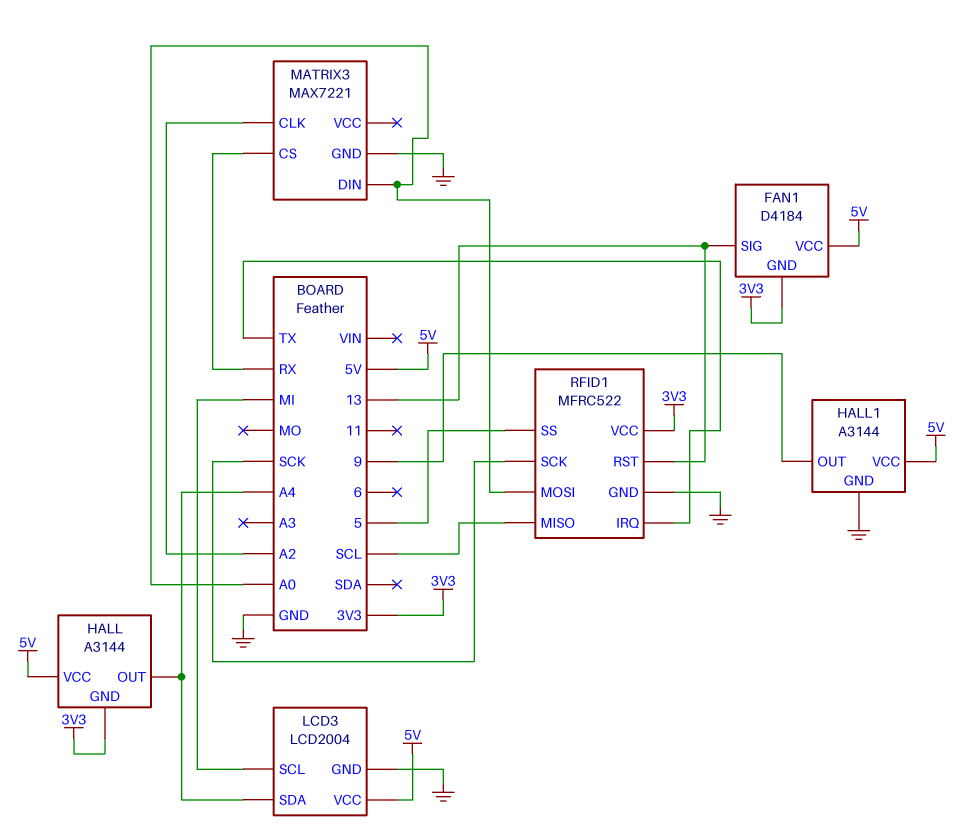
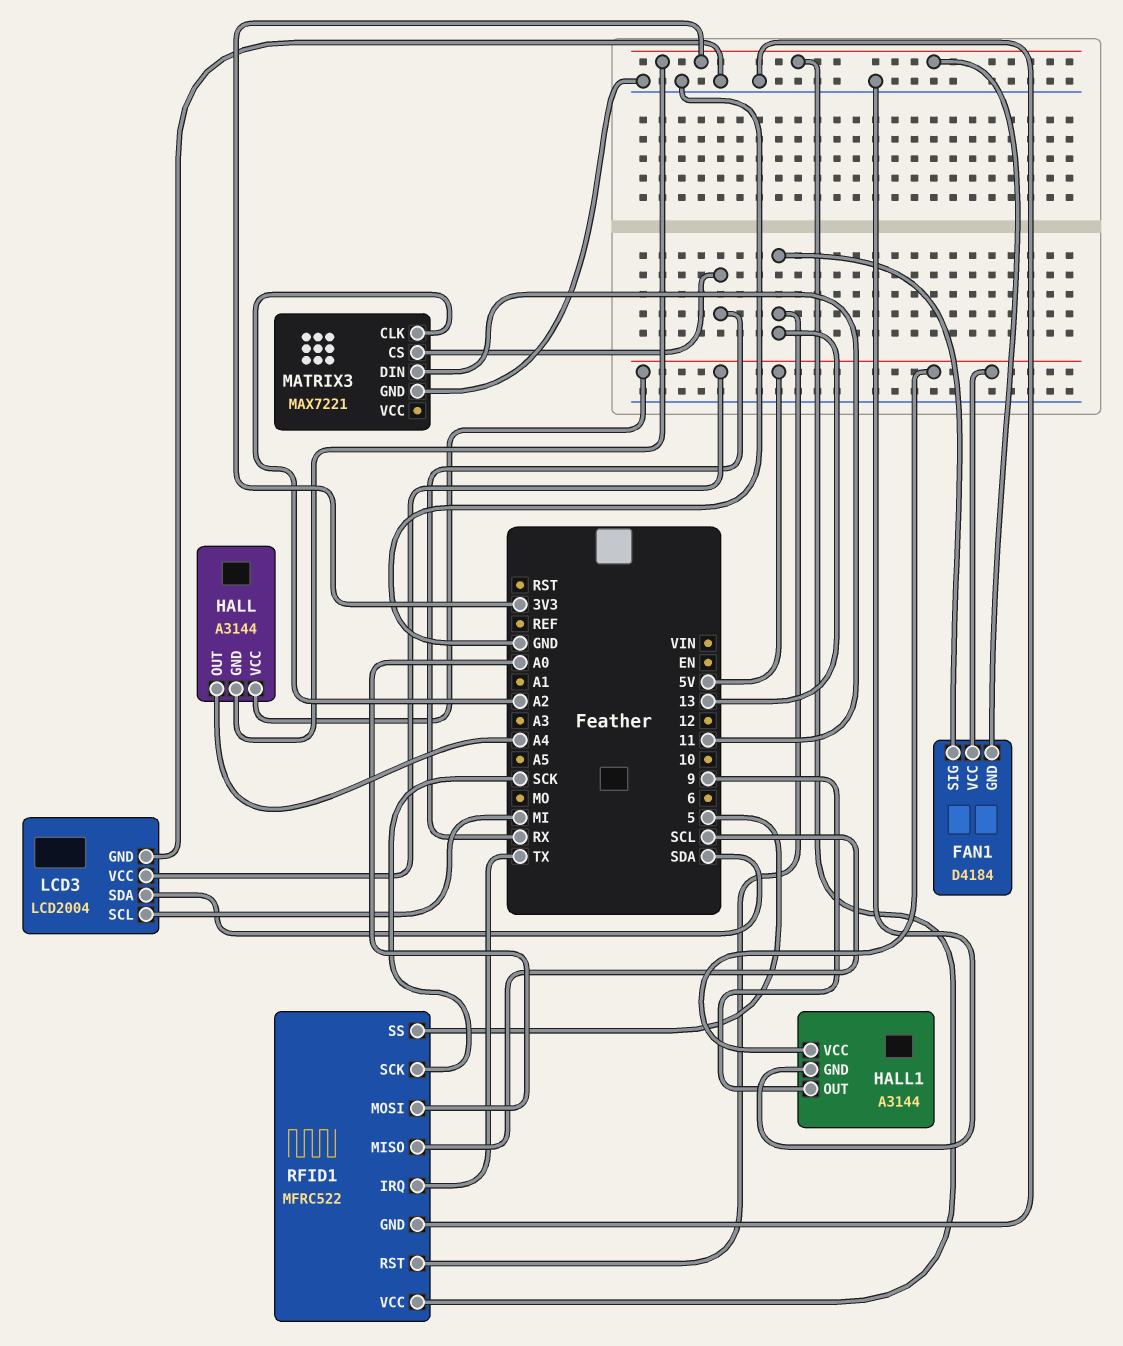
LCD3 pin SDA: A4 -> SDA
MATRIX3 pin DIN: A0 -> 11

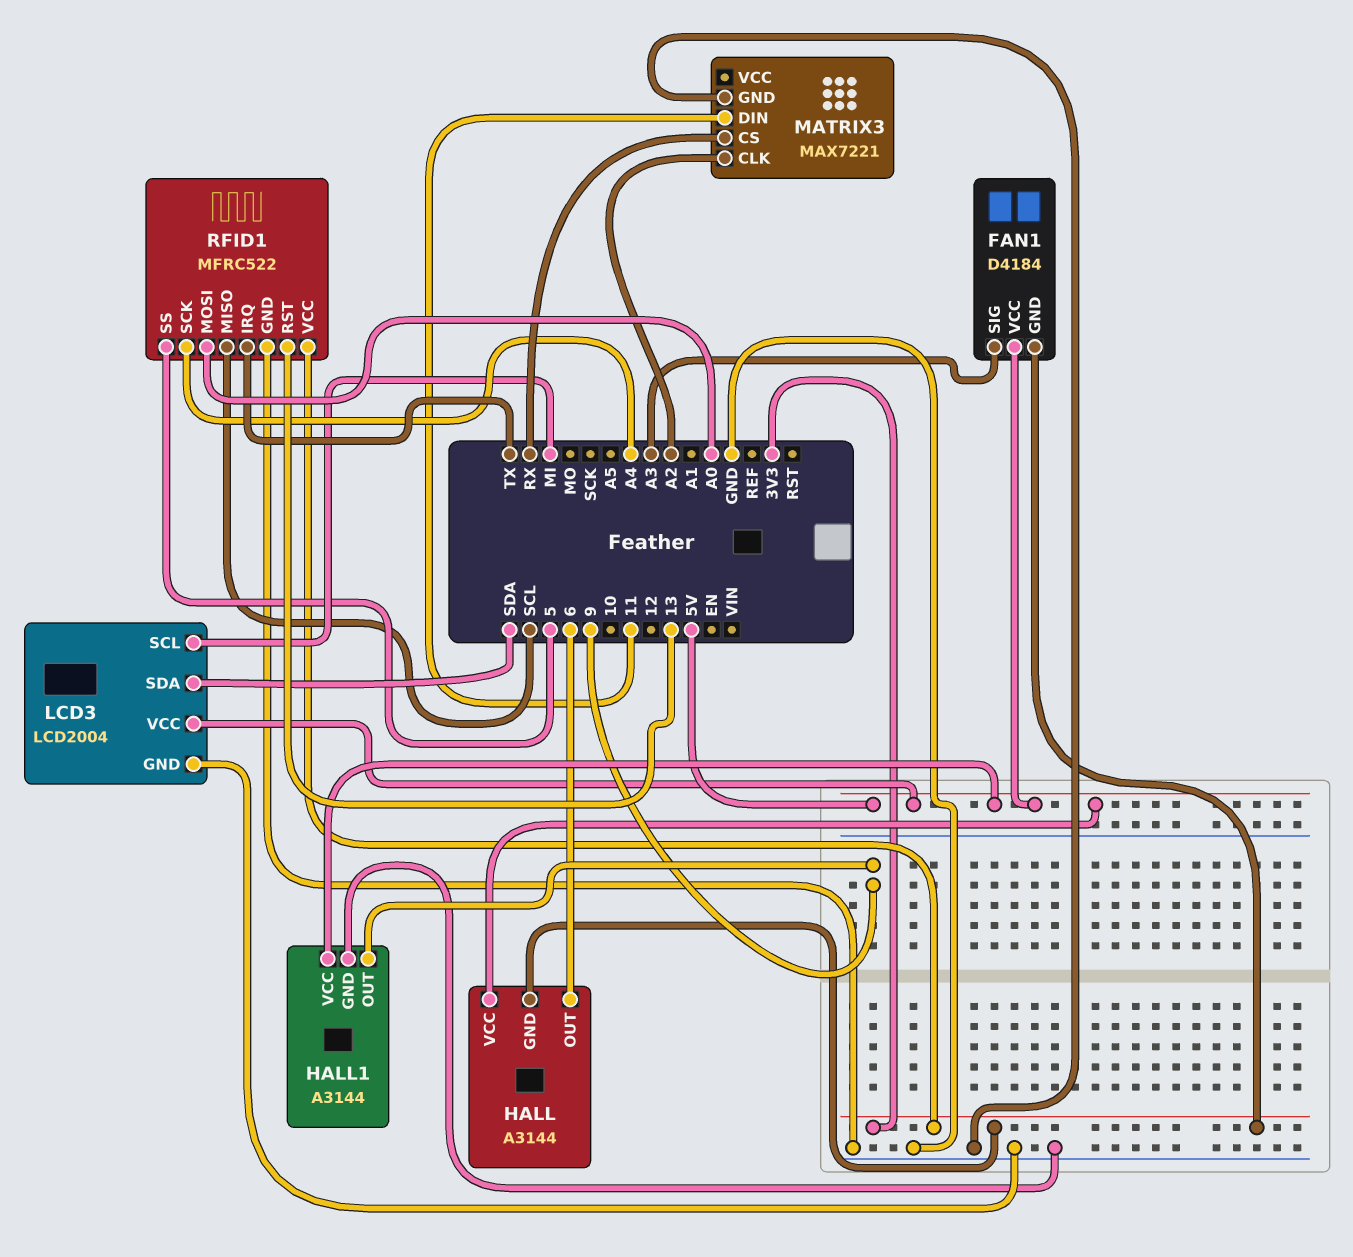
FAN1 pin SIG: 13 -> A3
HALL pin OUT: A4 -> 6
RFID1 pin SCK: SCK -> A4

